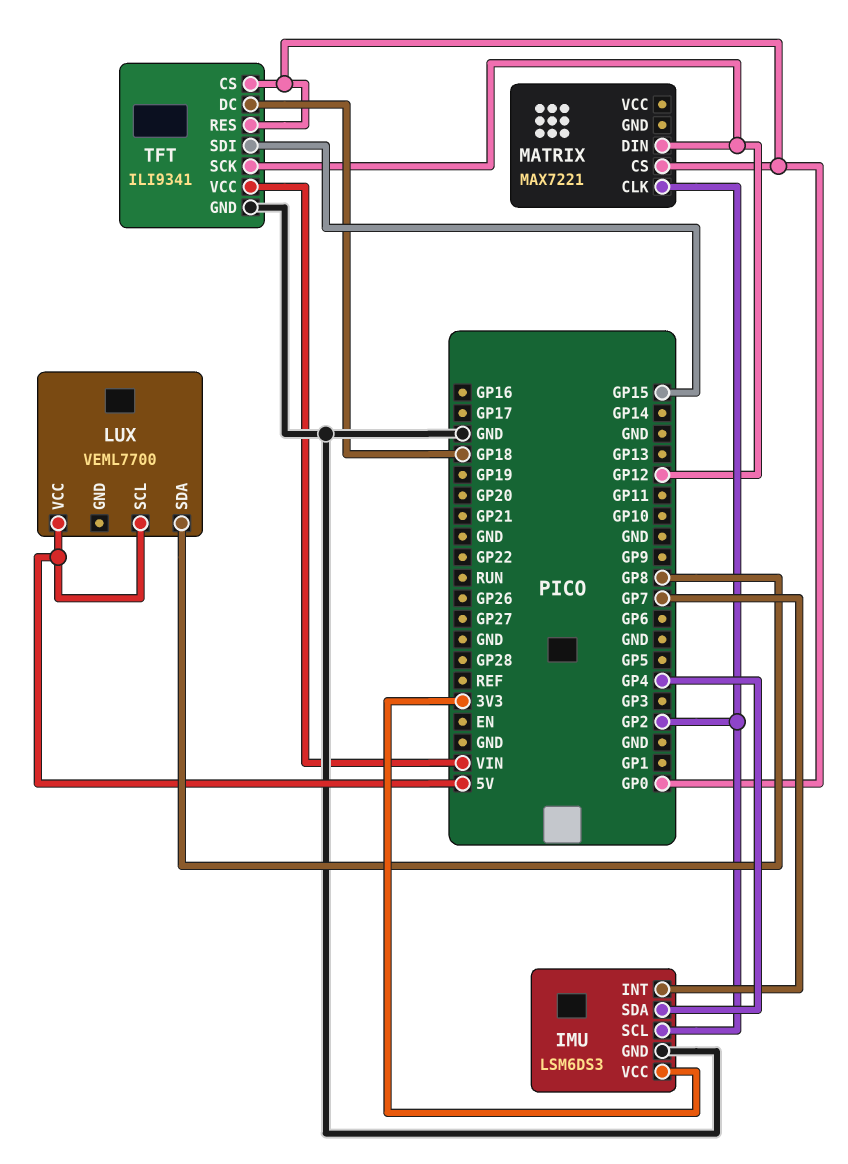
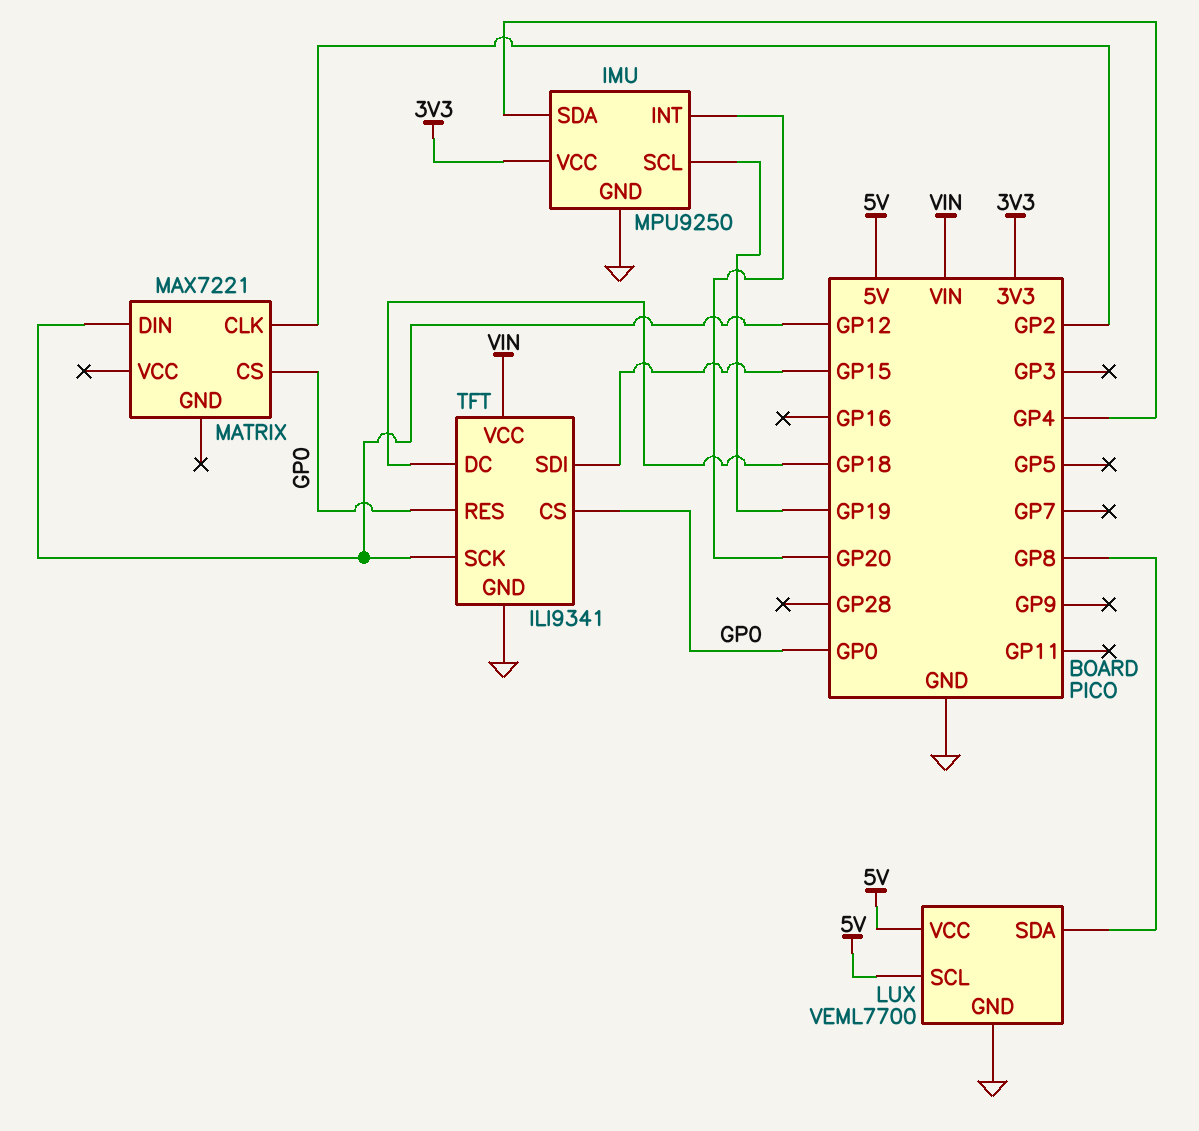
IMU: LSM6DS3 -> MPU9250
IMU pin INT: GP7 -> GP20
IMU pin SCL: GP2 -> GP19
LUX pin GND: none -> GND

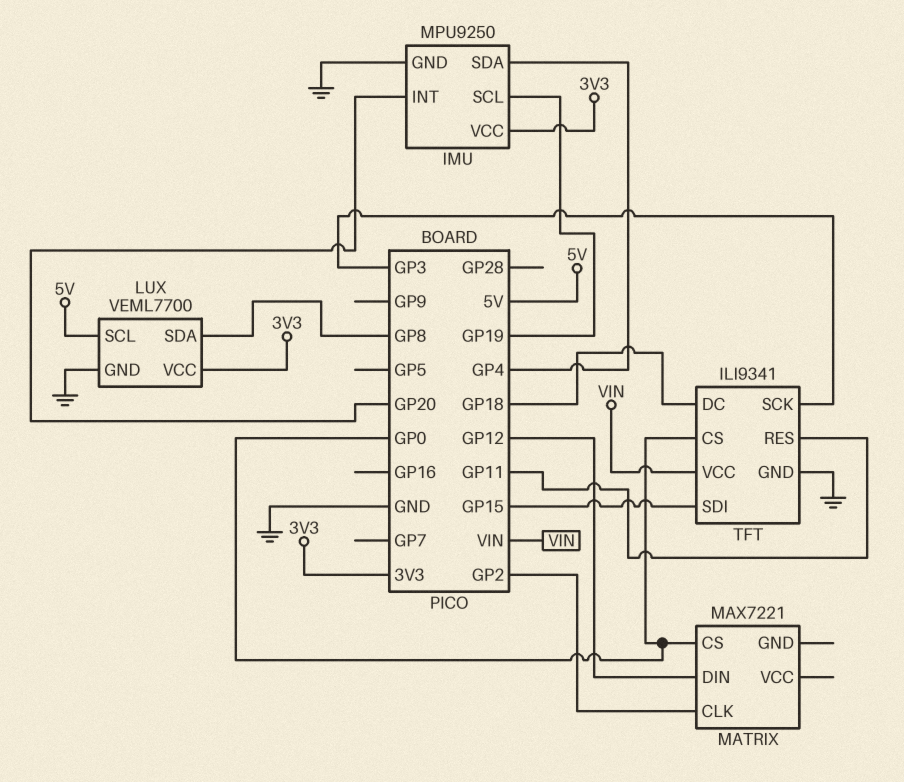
LUX pin VCC: 5V -> 3V3
TFT pin RES: GP0 -> GP11
TFT pin SCK: GP12 -> GP3

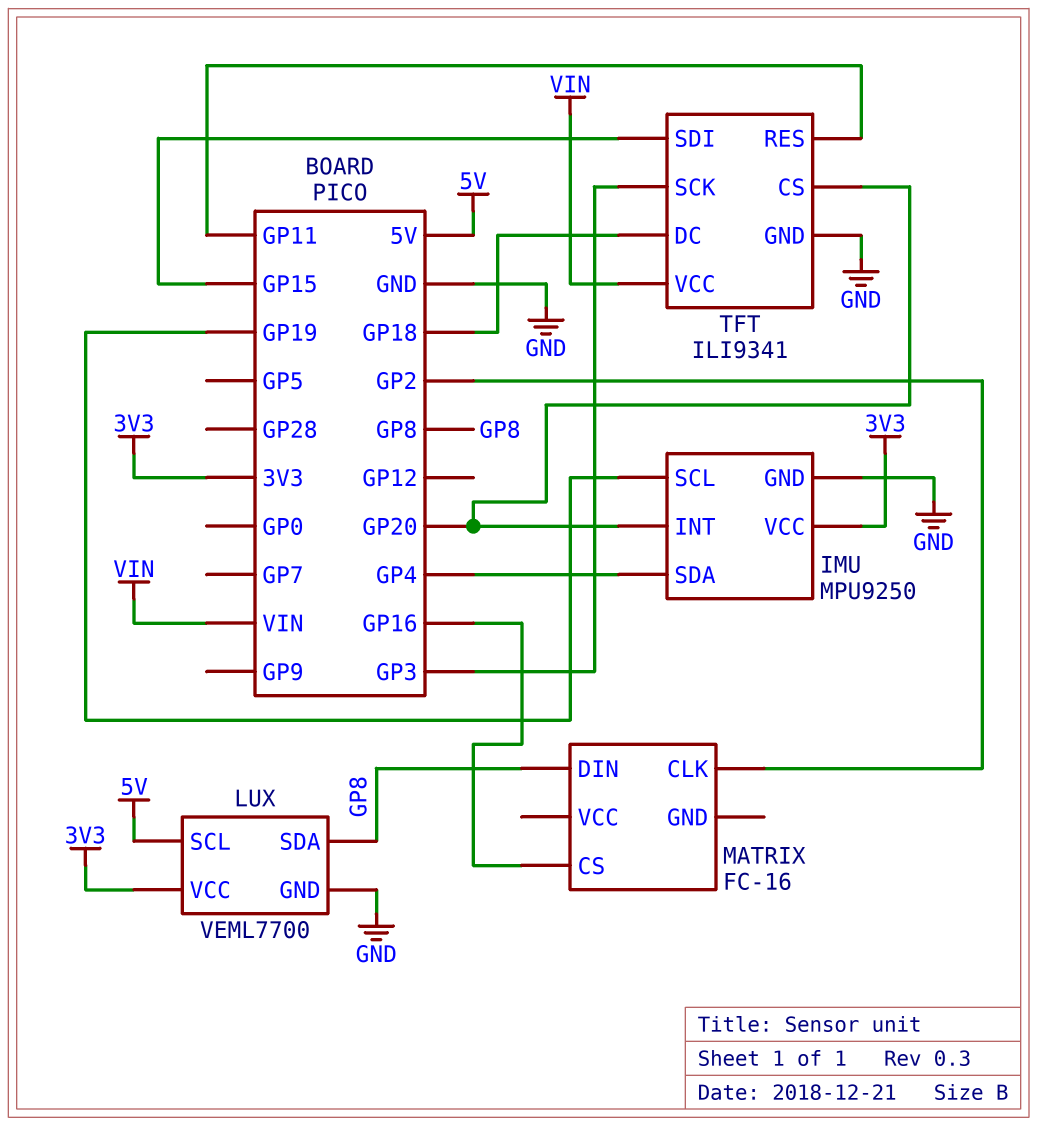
MATRIX: MAX7221 -> FC-16
MATRIX pin CS: GP0 -> GP16
MATRIX pin DIN: GP12 -> GP8
TFT pin CS: GP0 -> GP20

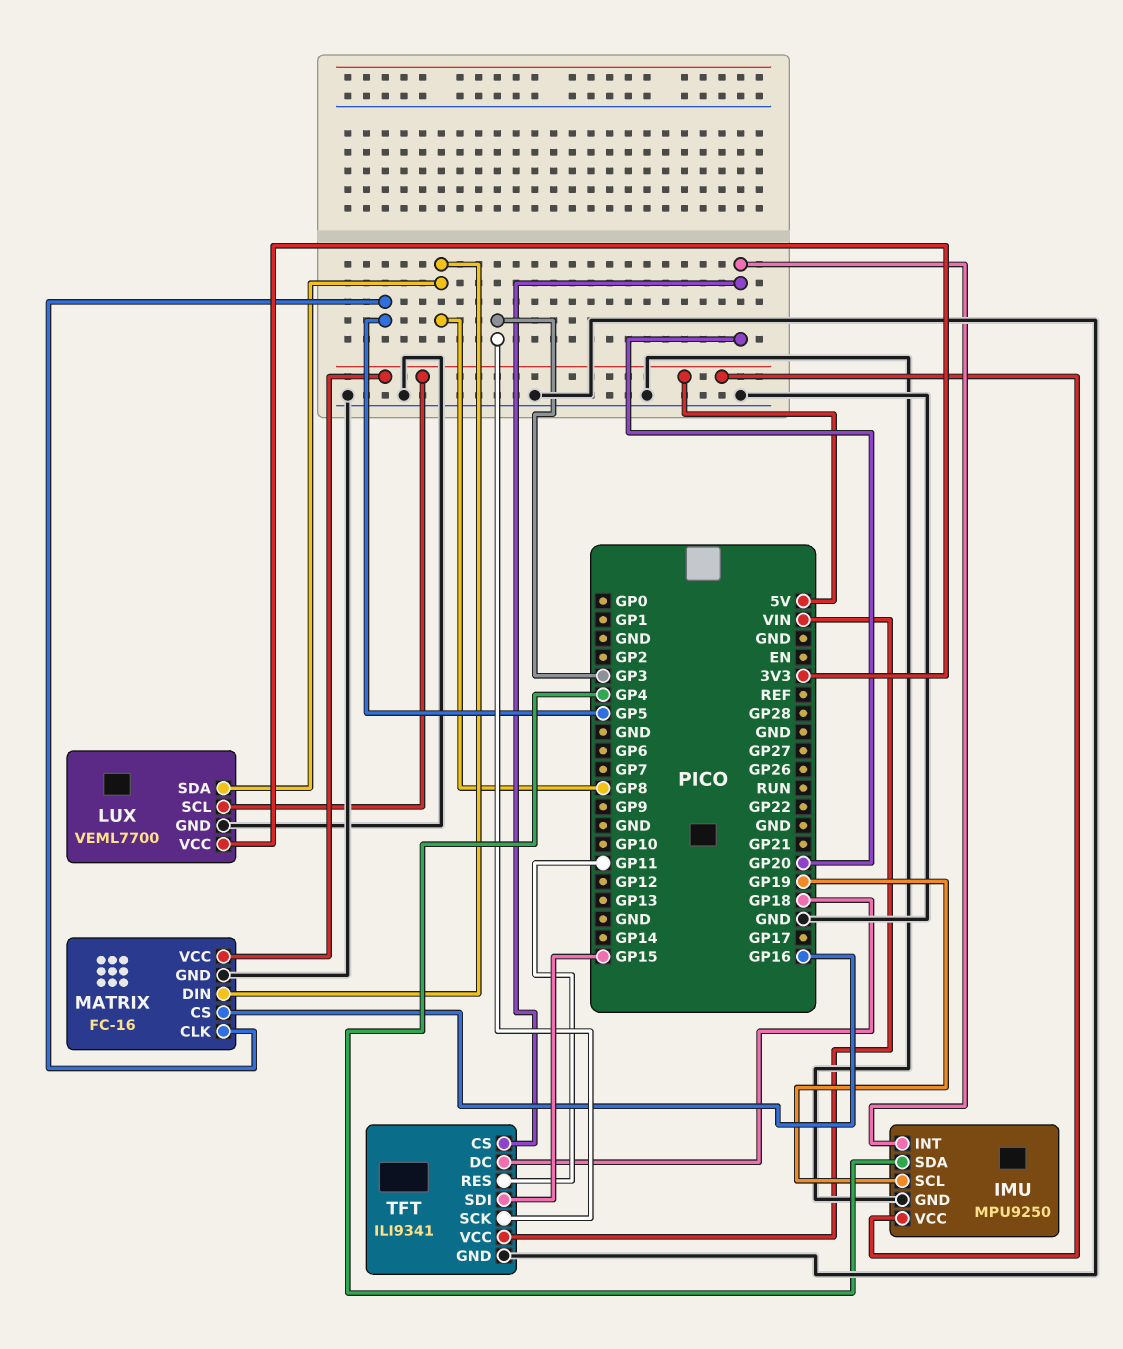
IMU pin VCC: 3V3 -> 5V
MATRIX pin CLK: GP2 -> GP5
MATRIX pin GND: none -> GND
MATRIX pin VCC: none -> 5V

